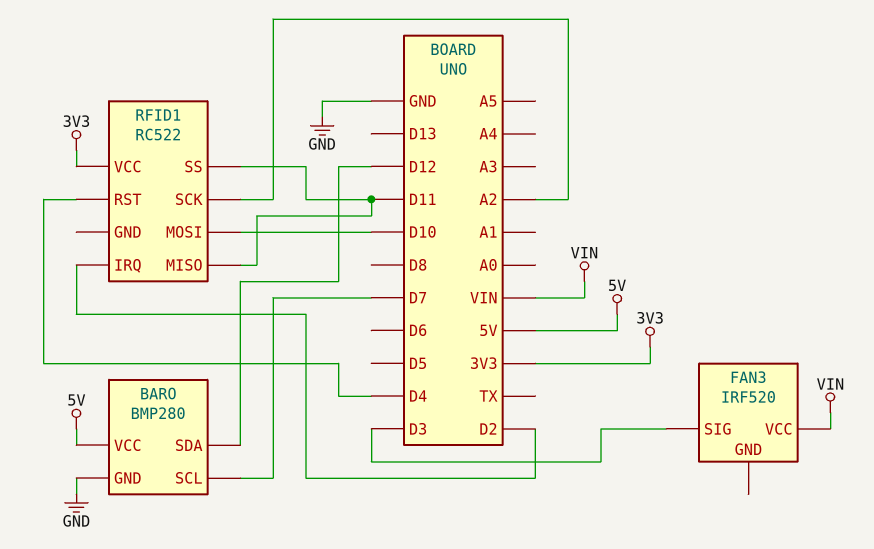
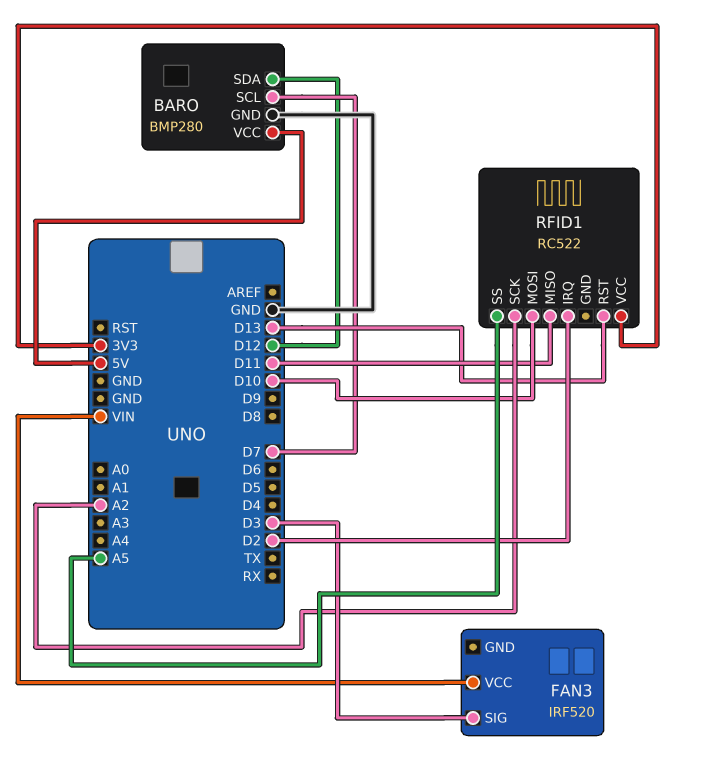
RFID1 pin RST: D4 -> D13
RFID1 pin SS: D11 -> A5

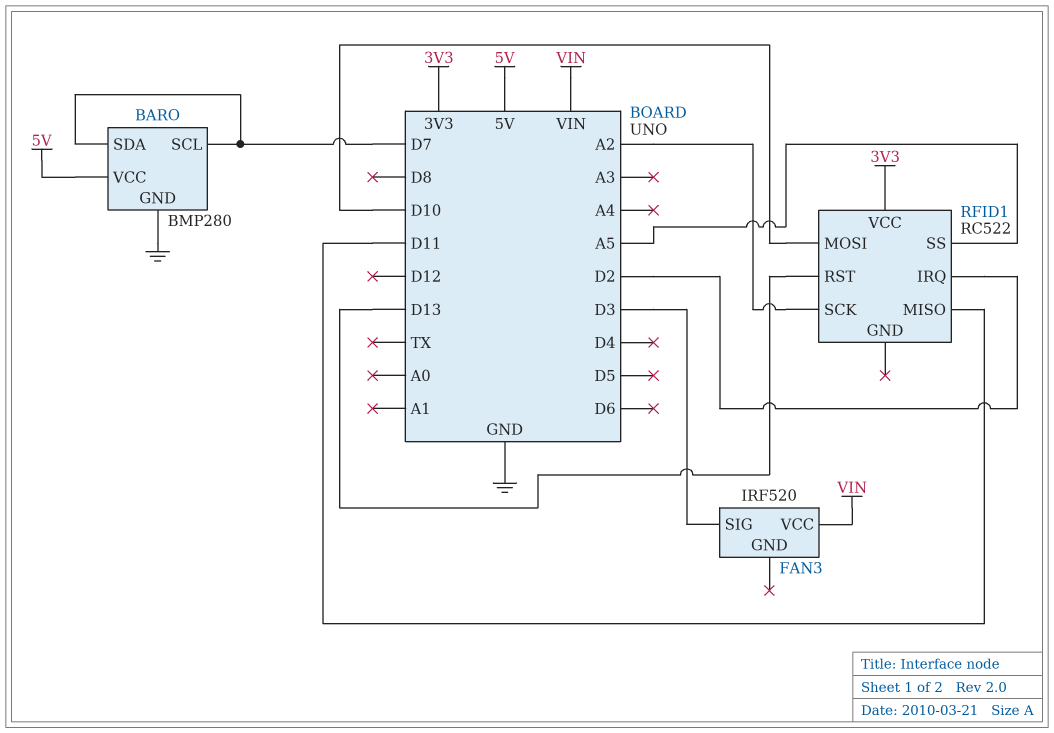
BARO pin SDA: D12 -> D7

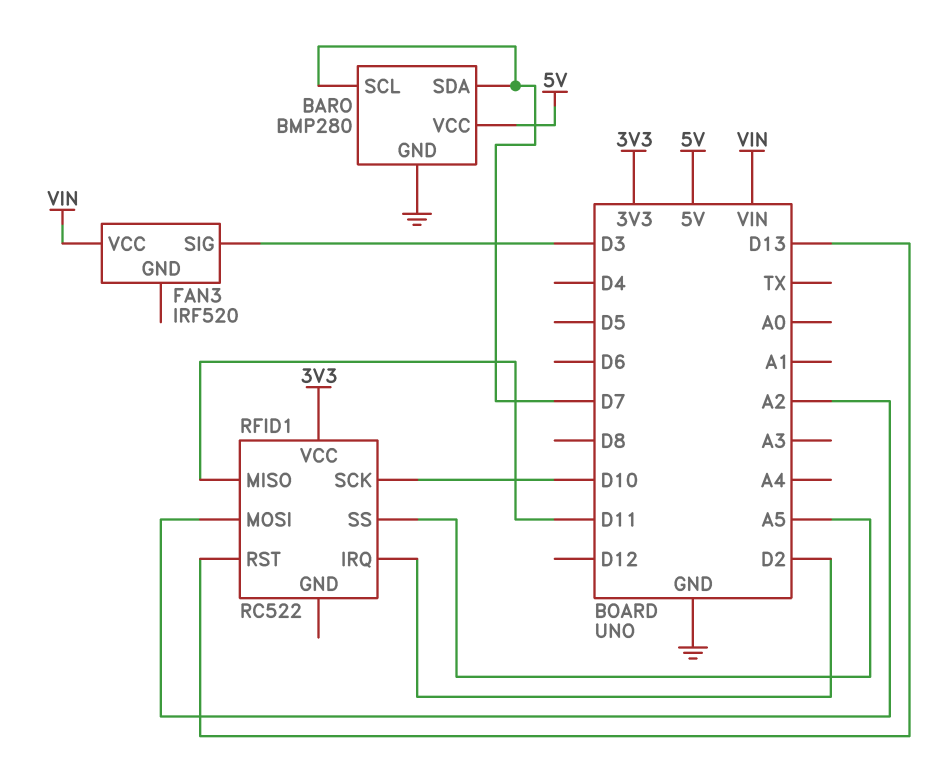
RFID1 pin MOSI: D10 -> A2
RFID1 pin SCK: A2 -> D10

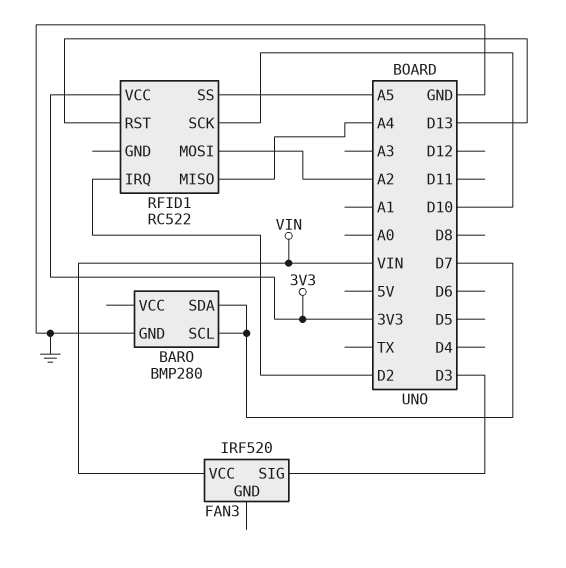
BARO pin VCC: 5V -> none
RFID1 pin MISO: D11 -> A4

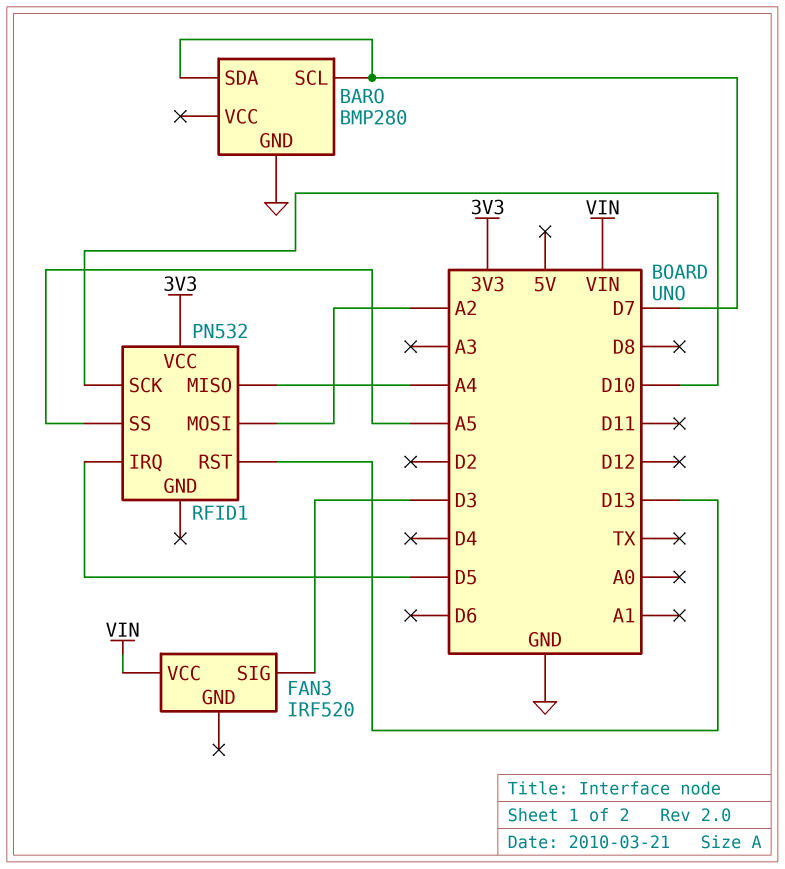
RFID1: RC522 -> PN532
RFID1 pin IRQ: D2 -> D5

